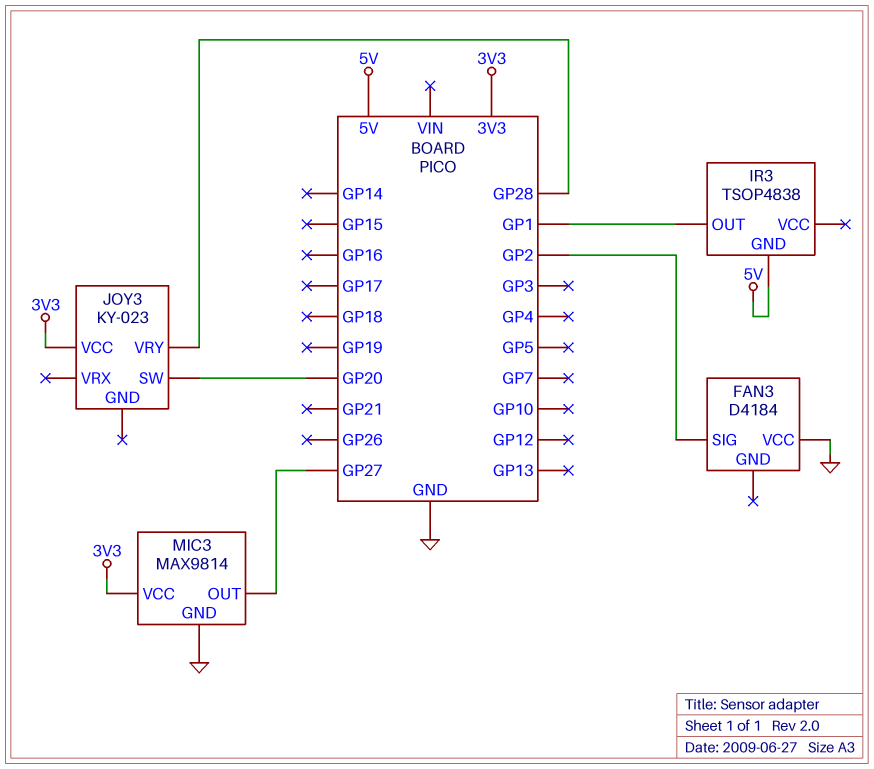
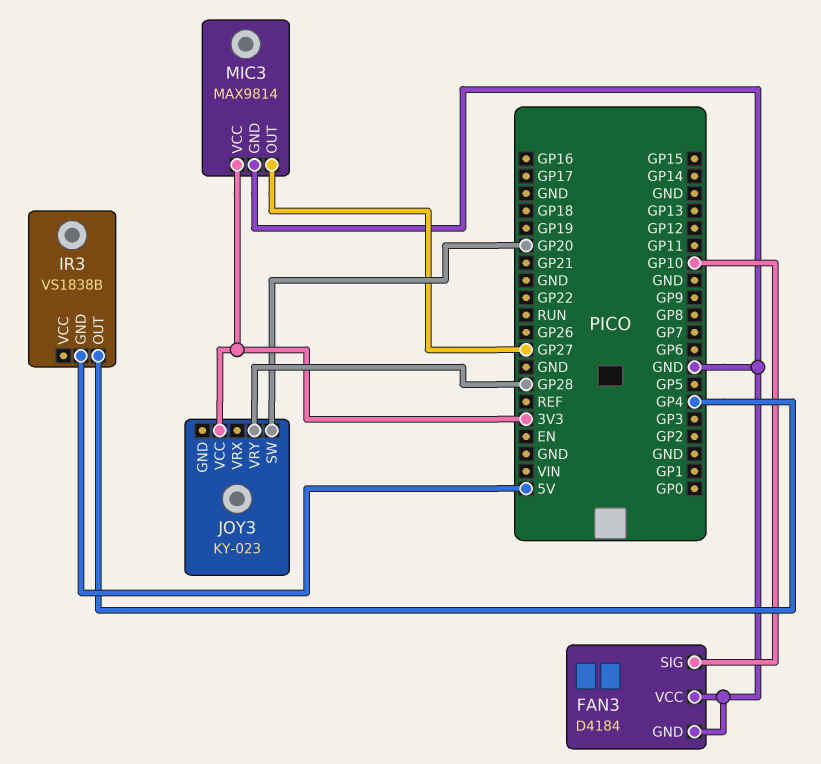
FAN3 pin GND: none -> GND
FAN3 pin SIG: GP2 -> GP10
IR3: TSOP4838 -> VS1838B
IR3 pin OUT: GP1 -> GP4

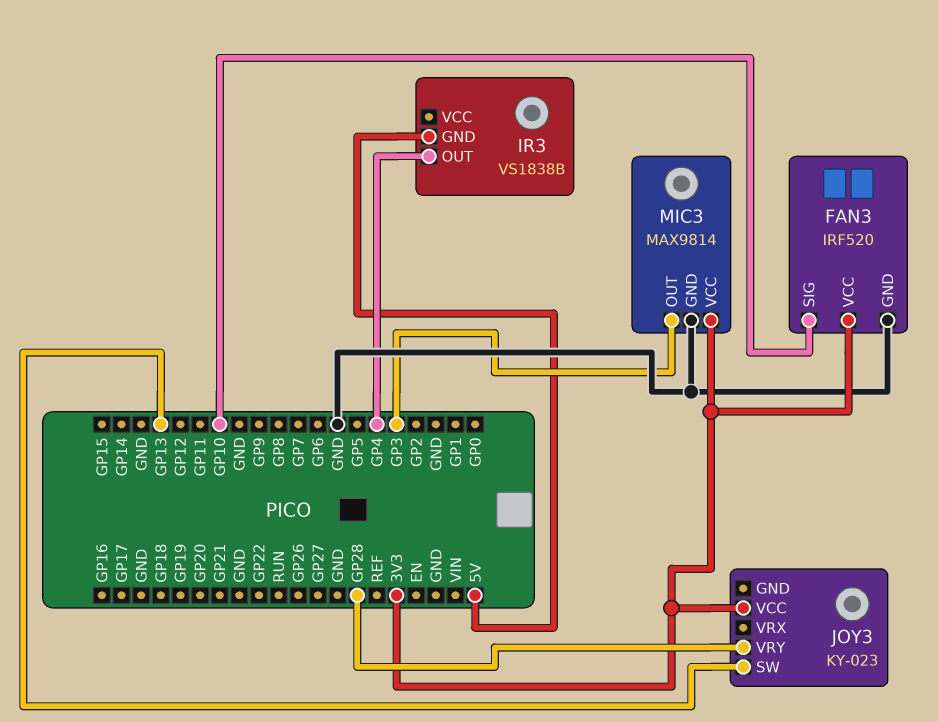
FAN3: D4184 -> IRF520
FAN3 pin VCC: GND -> 3V3
JOY3 pin SW: GP20 -> GP13
MIC3 pin OUT: GP27 -> GP3

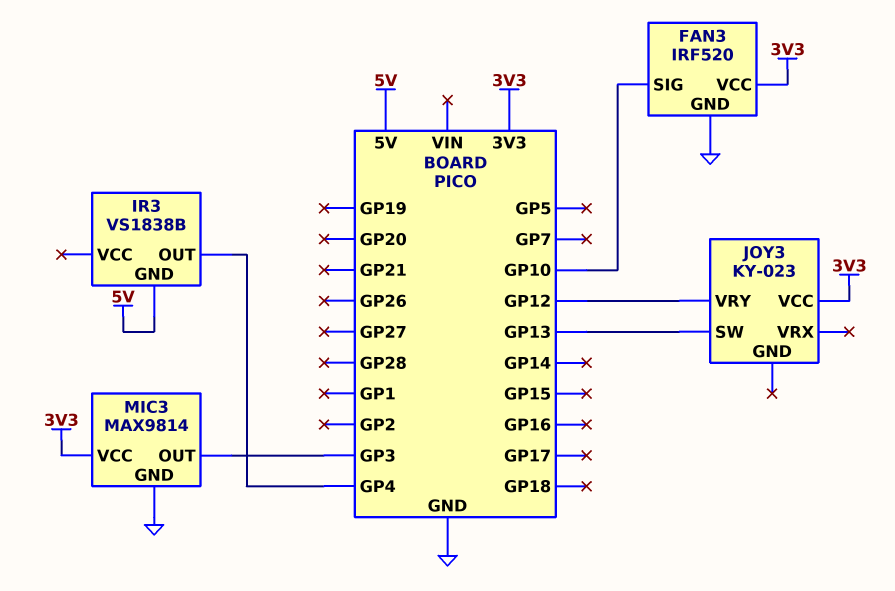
JOY3 pin VRY: GP28 -> GP12

